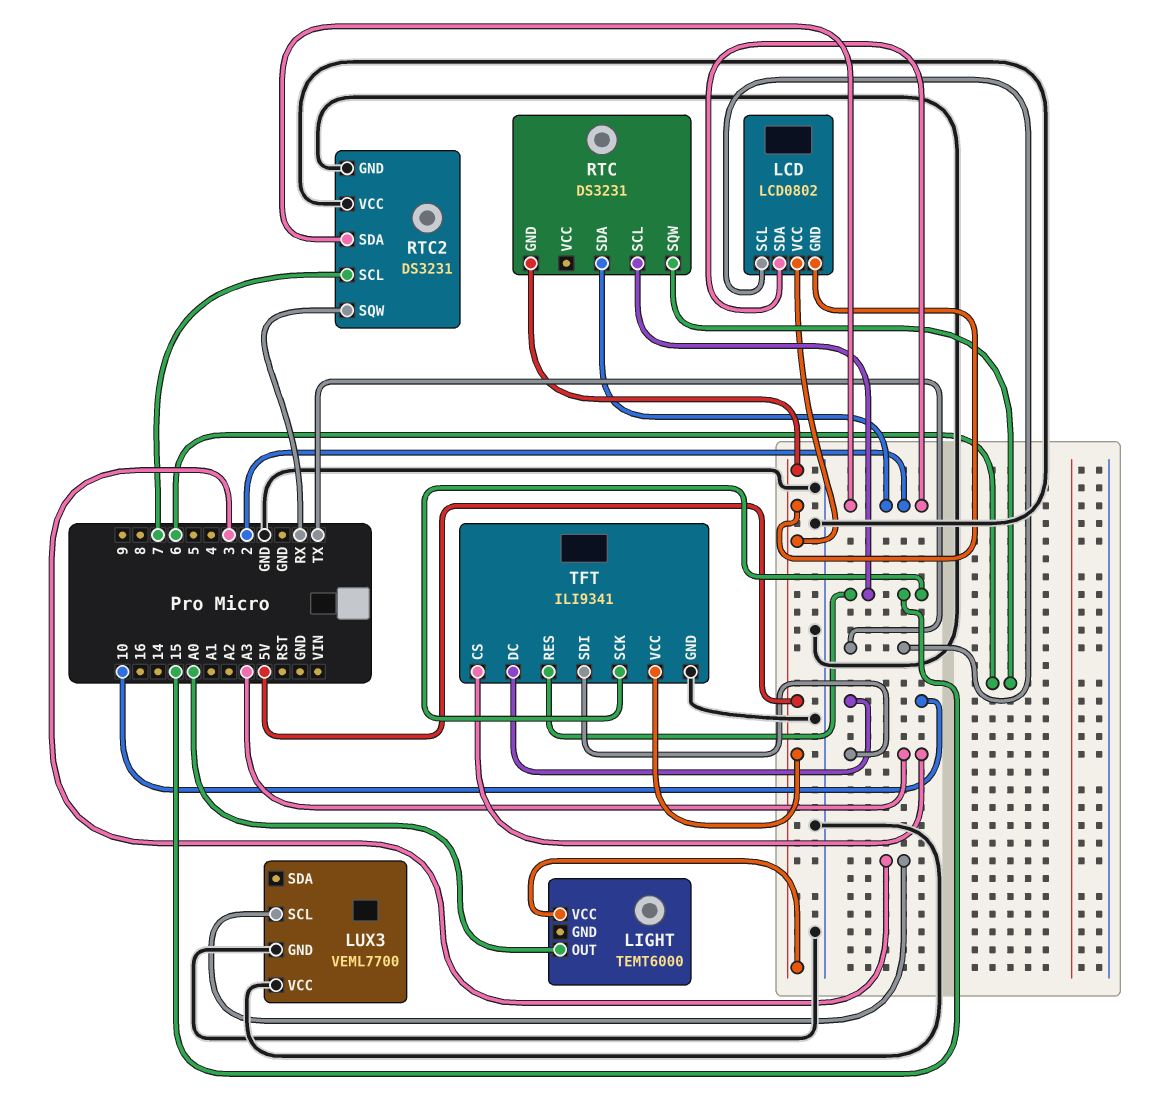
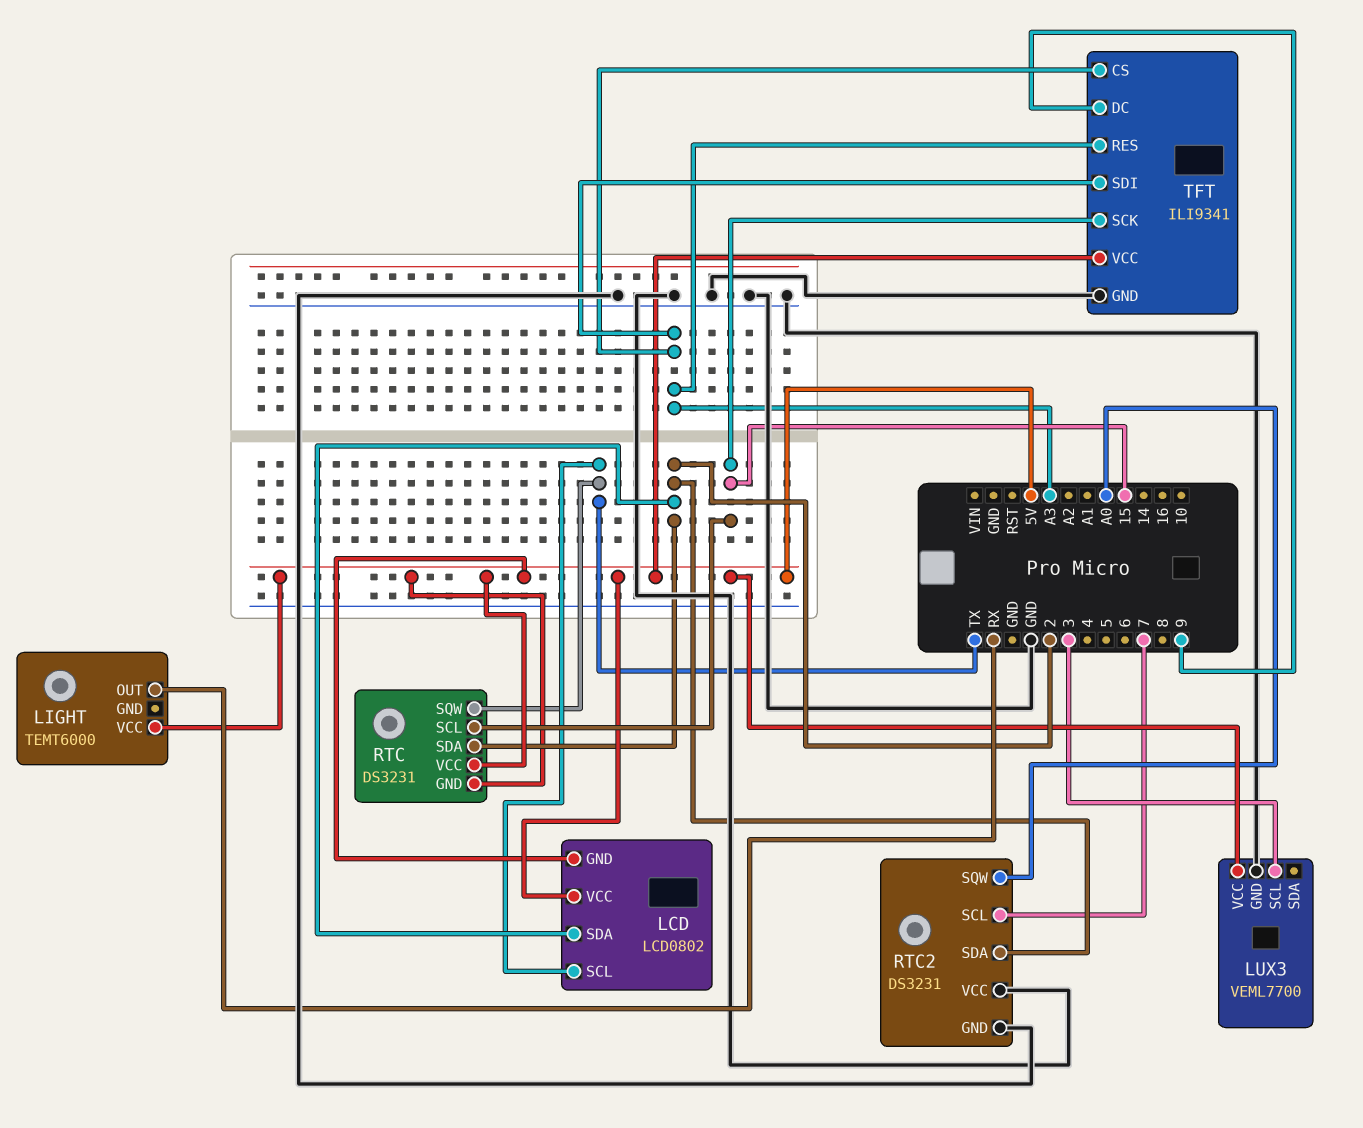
LIGHT pin OUT: A0 -> RX
LUX3 pin VCC: GND -> 5V
RTC pin SQW: 6 -> TX
RTC pin VCC: none -> 5V
RTC2 pin SQW: RX -> A0
TFT pin DC: 10 -> 9
TFT pin RES: 15 -> A3

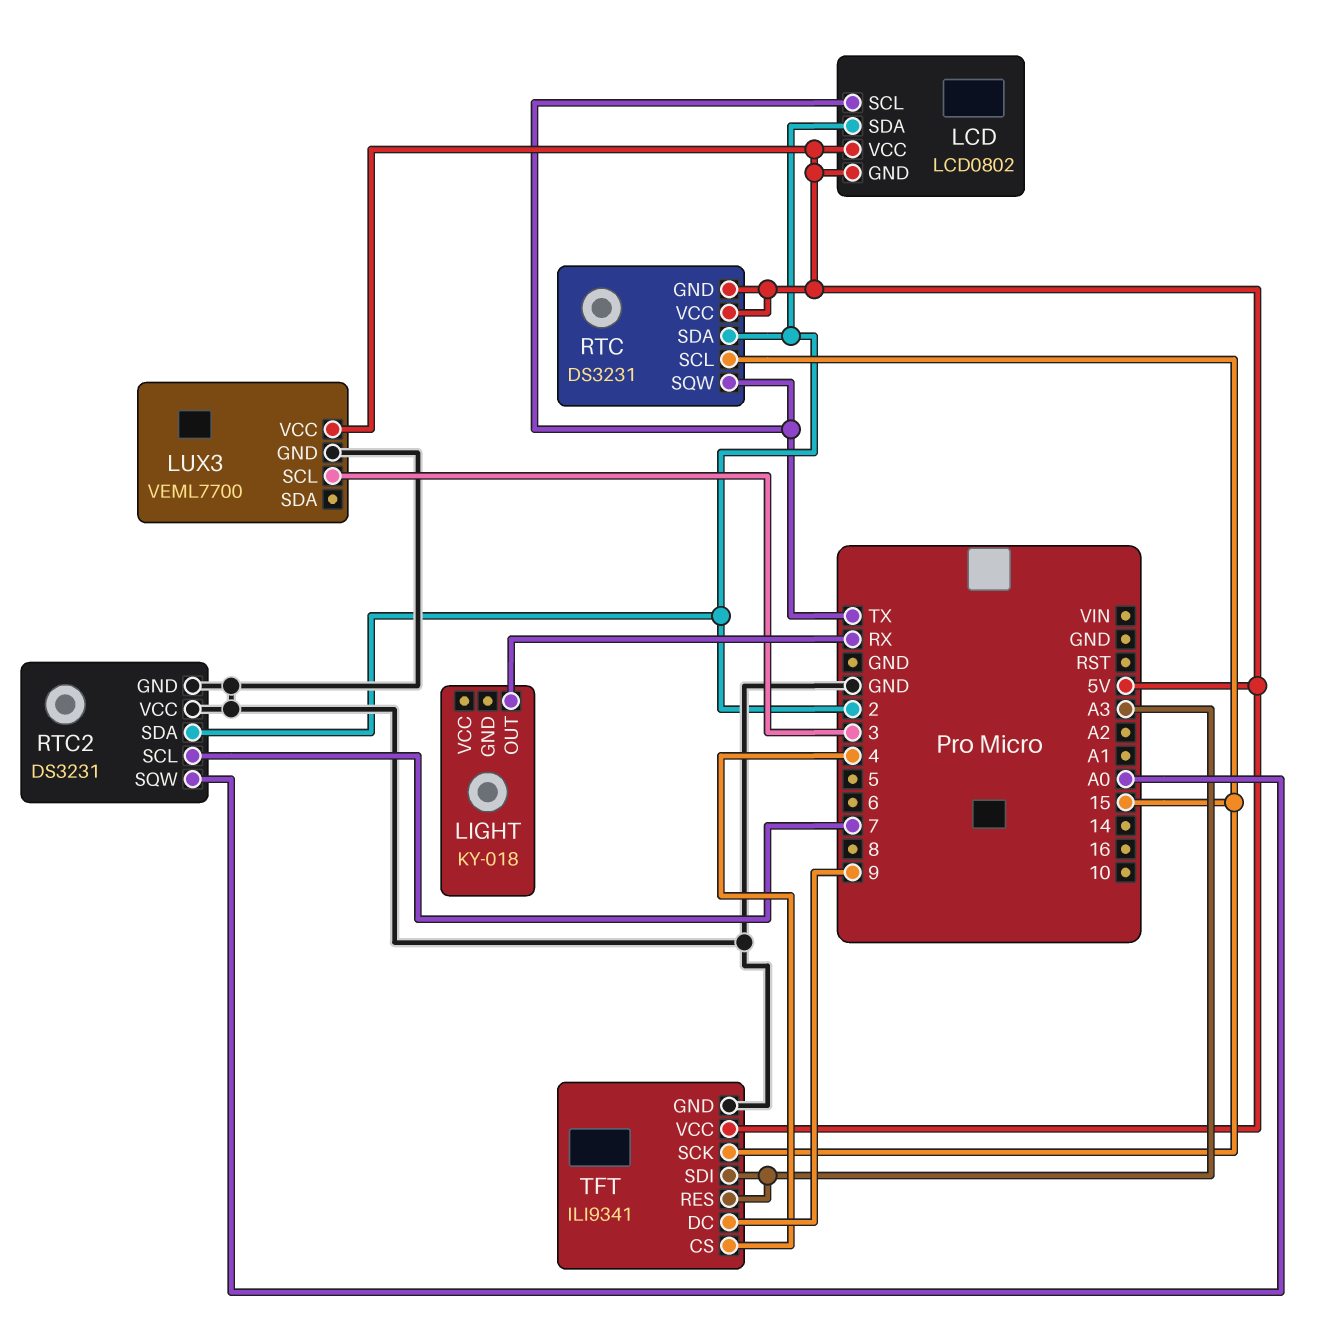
LIGHT: TEMT6000 -> KY-018
LIGHT pin VCC: 5V -> none
TFT pin CS: A3 -> 4

